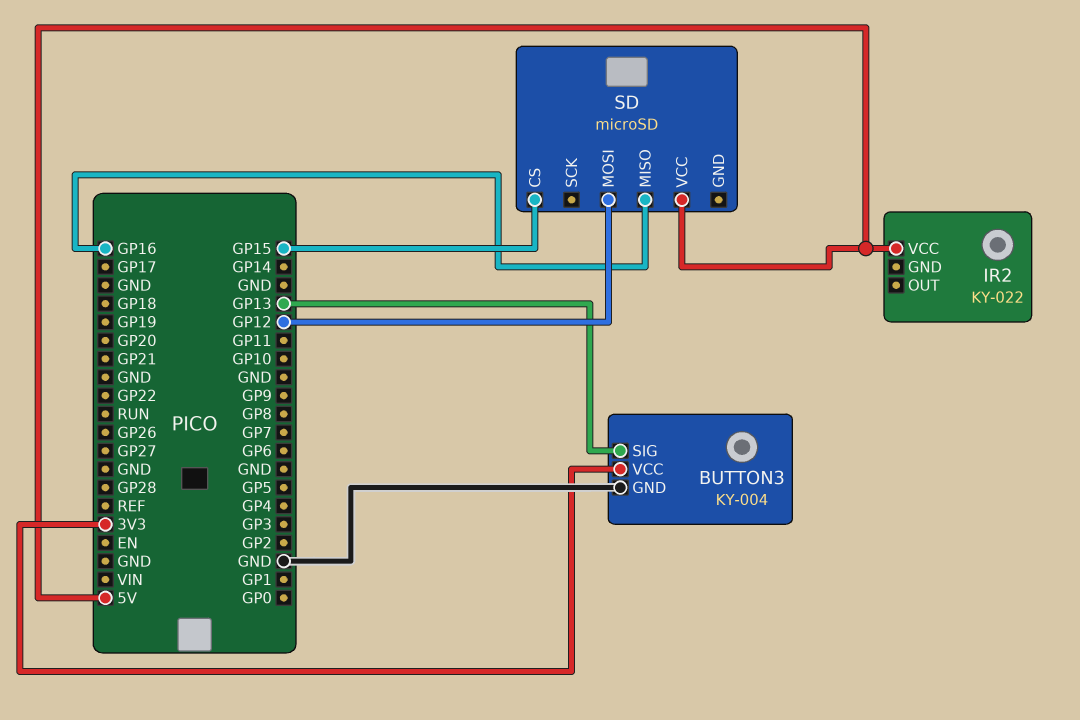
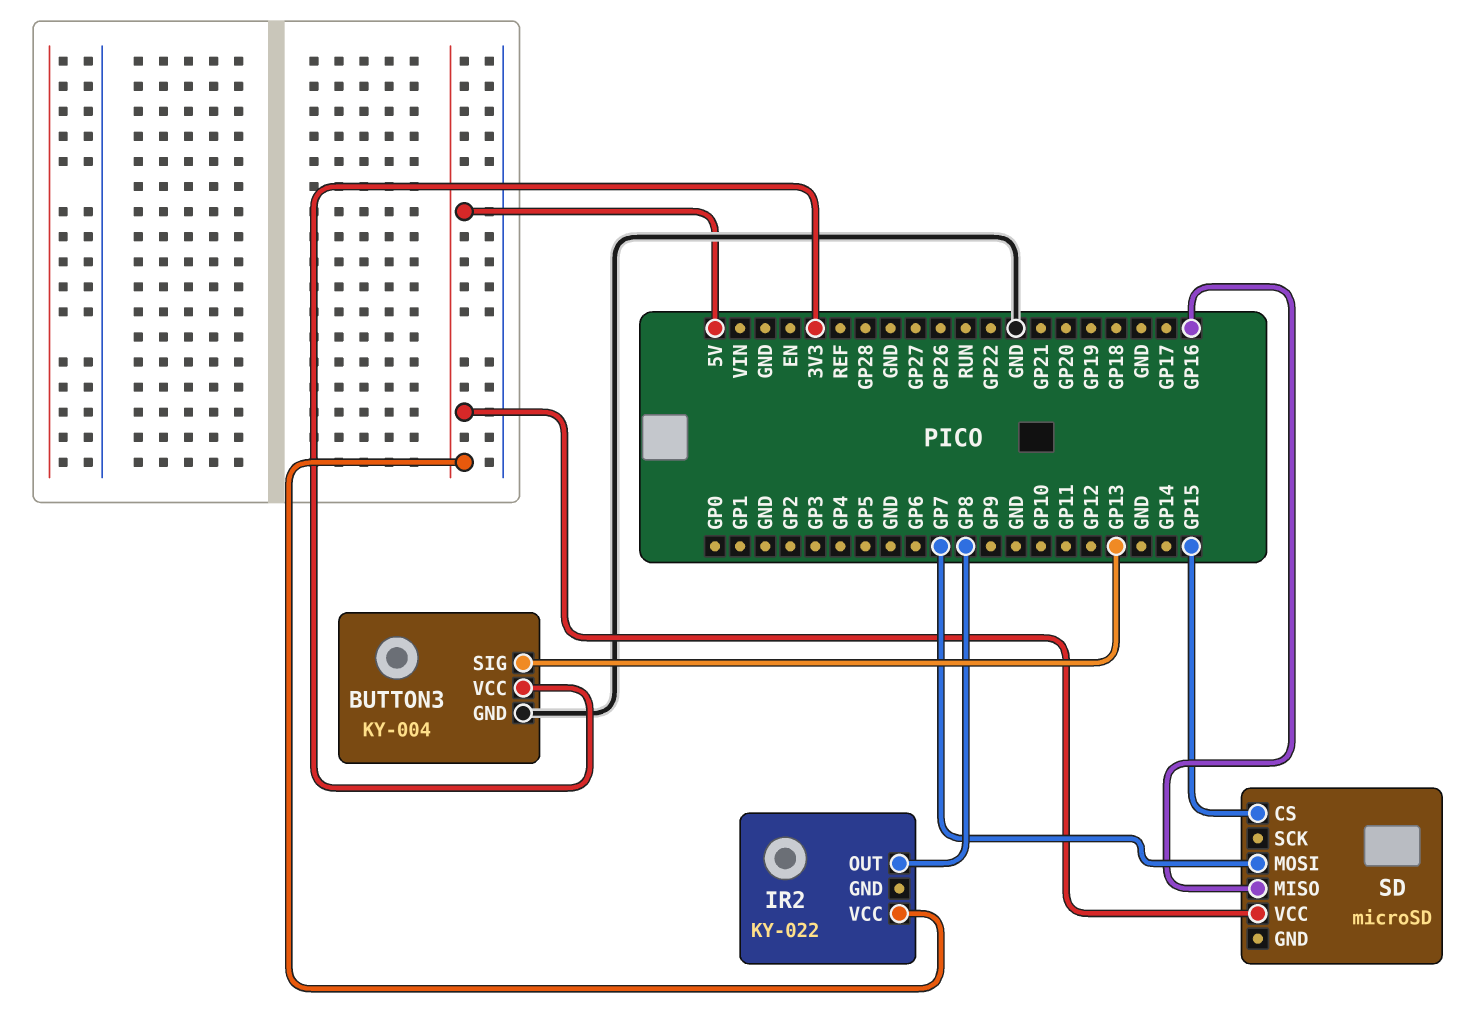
IR2 pin OUT: none -> GP8
SD pin MOSI: GP12 -> GP7

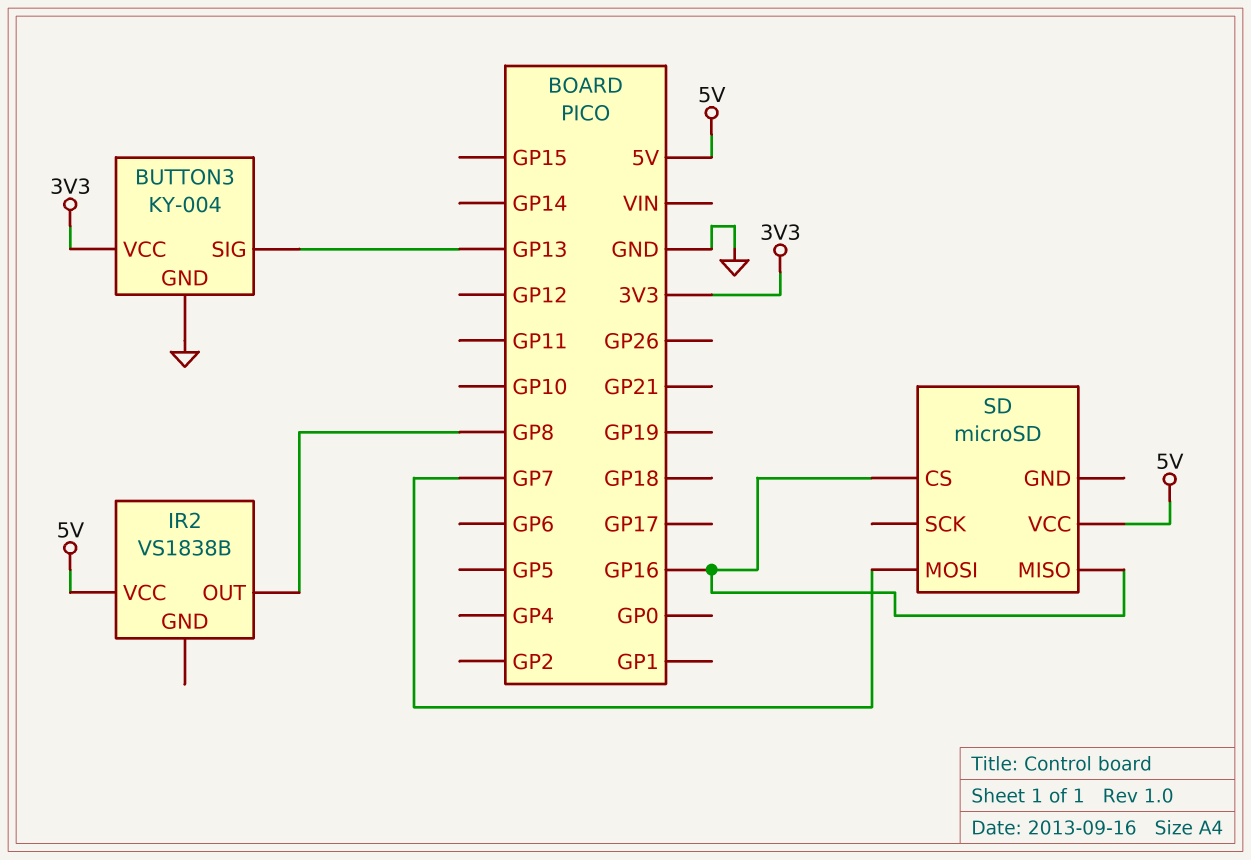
IR2: KY-022 -> VS1838B
SD pin CS: GP15 -> GP16

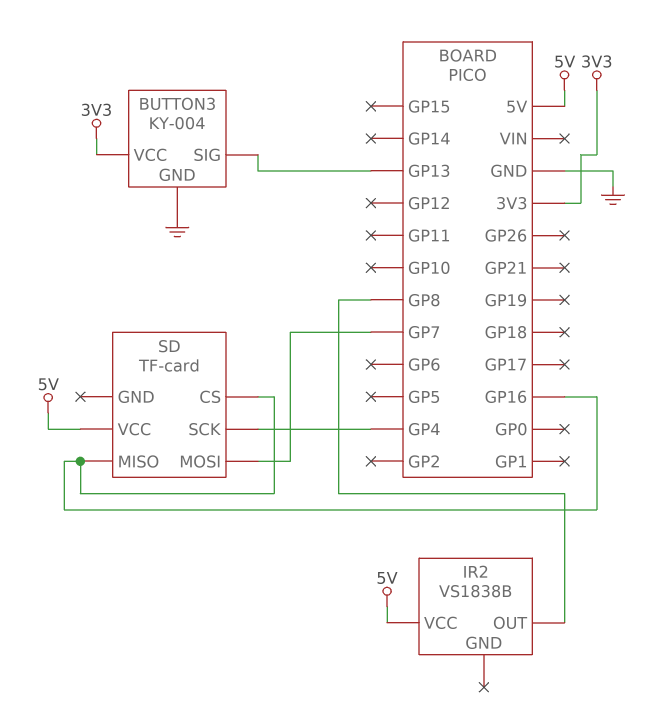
SD: microSD -> TF-card
SD pin SCK: none -> GP4

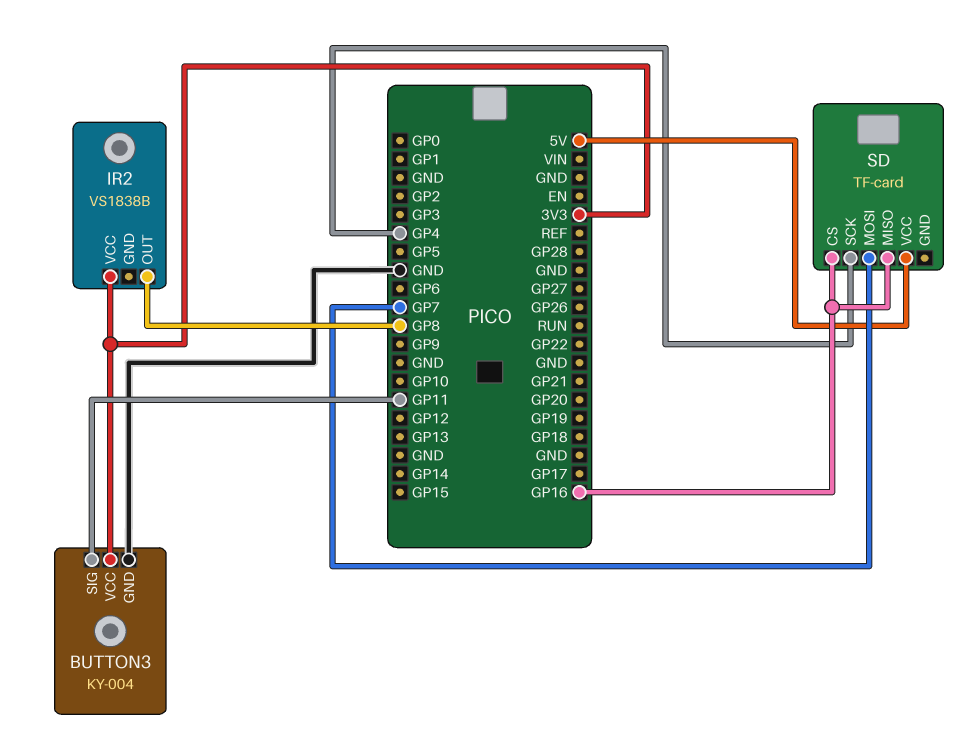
BUTTON3 pin SIG: GP13 -> GP11
IR2 pin VCC: 5V -> 3V3

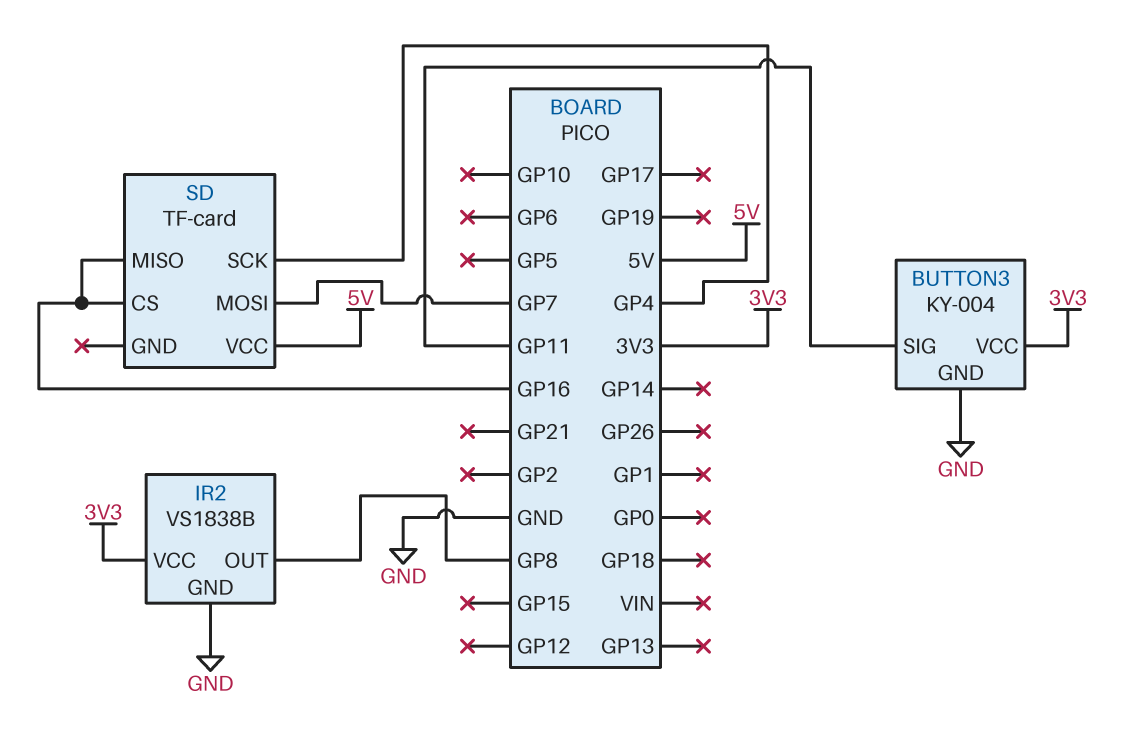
IR2 pin GND: none -> GND

